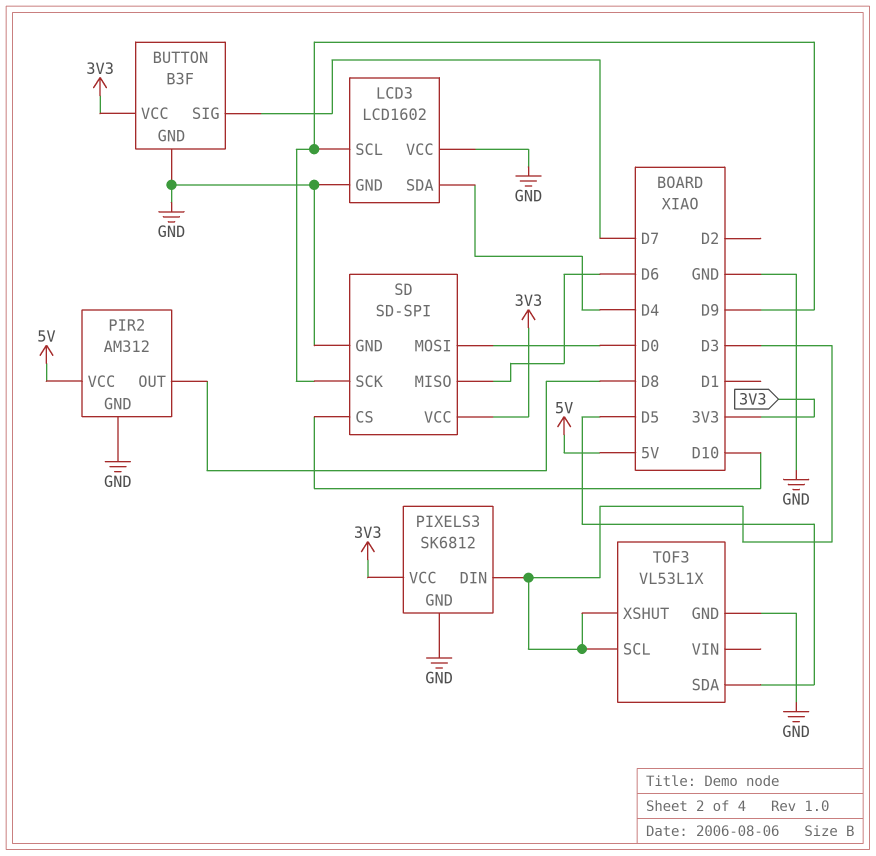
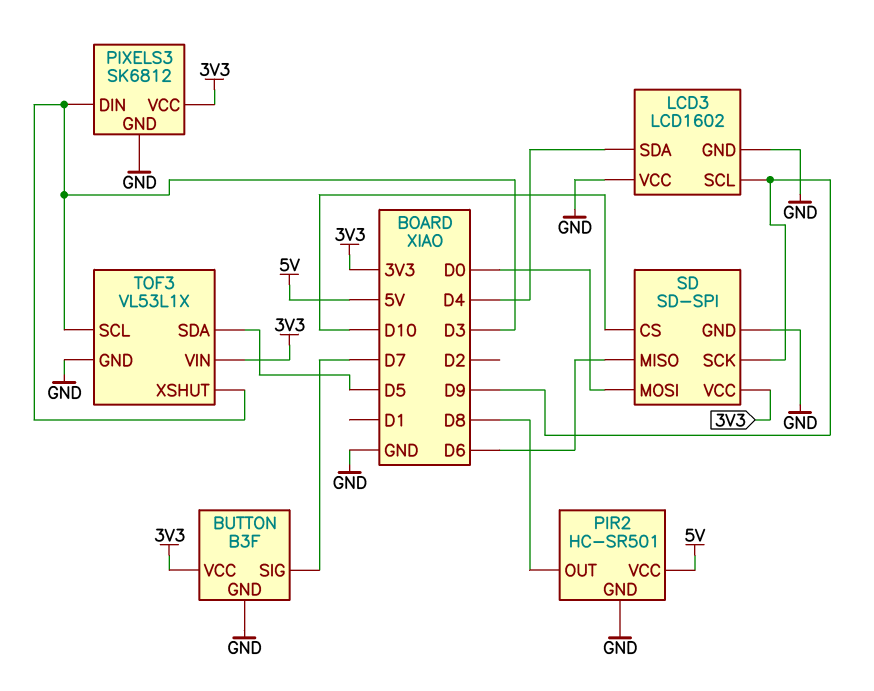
PIR2: AM312 -> HC-SR501
TOF3 pin VIN: none -> 3V3

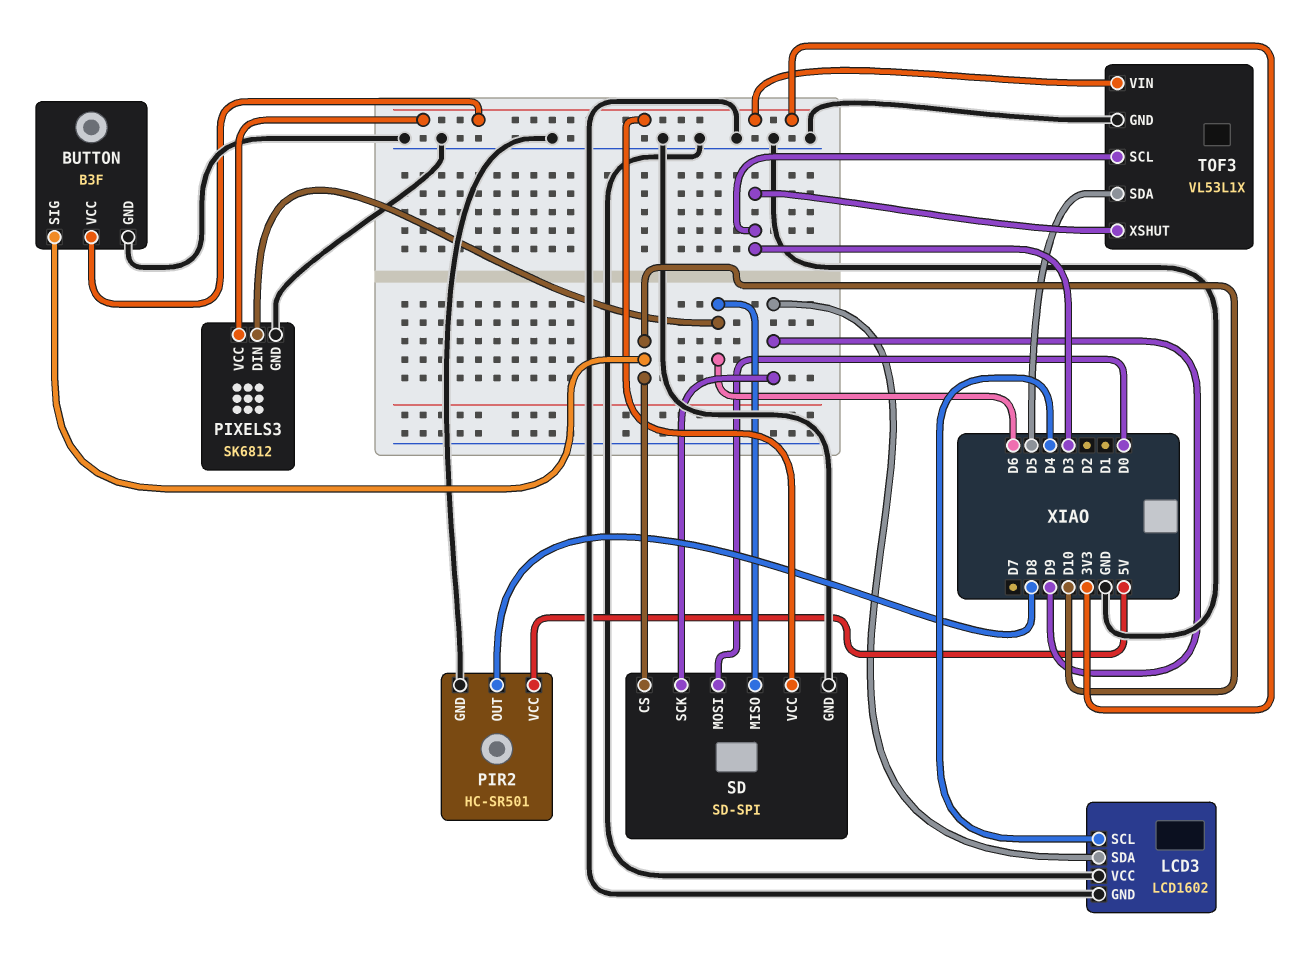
BUTTON pin SIG: D7 -> D10
LCD3 pin SCL: D9 -> D4
LCD3 pin SDA: D4 -> D9
PIXELS3 pin DIN: D3 -> D6

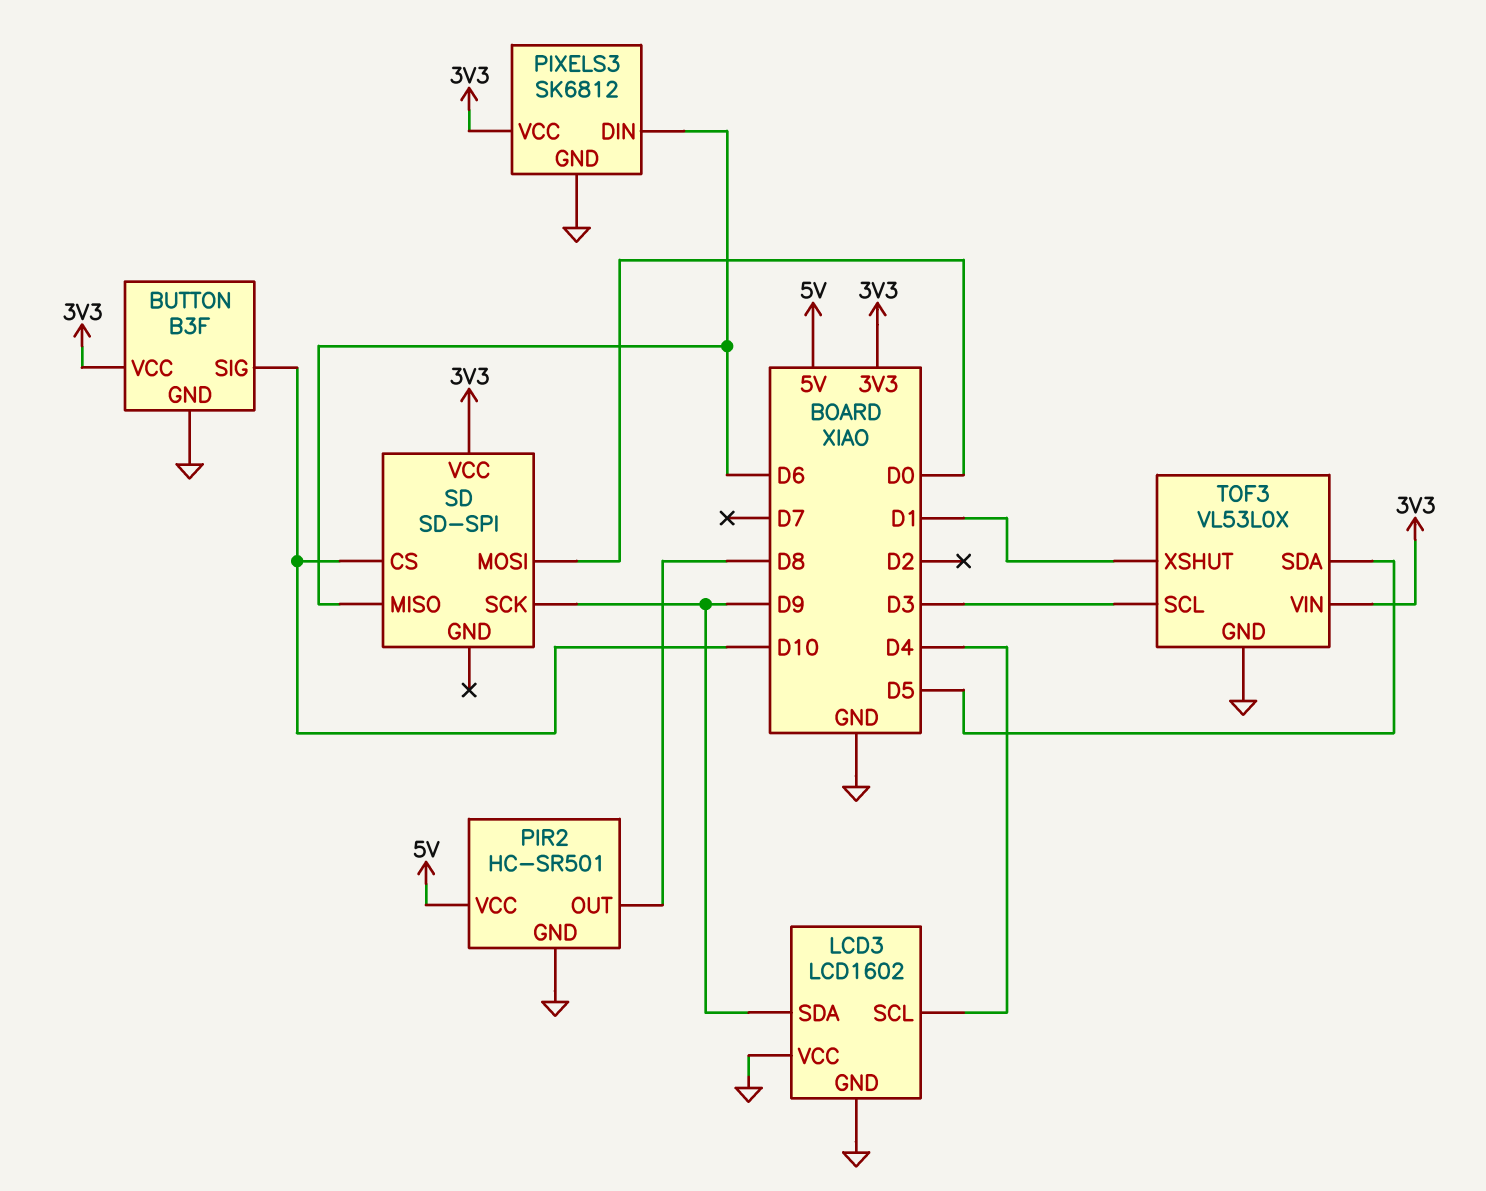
SD pin GND: GND -> none
TOF3: VL53L1X -> VL53L0X
TOF3 pin XSHUT: D3 -> D1

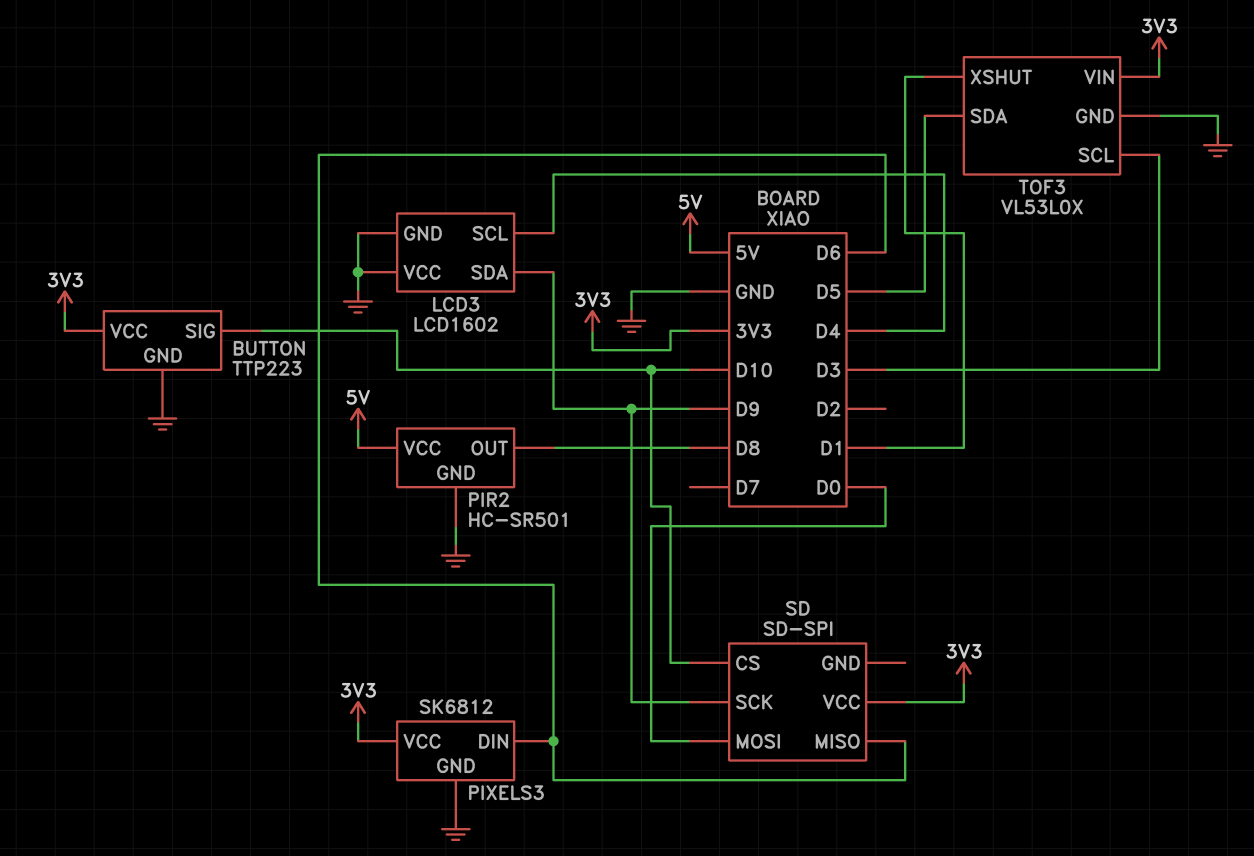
BUTTON: B3F -> TTP223

